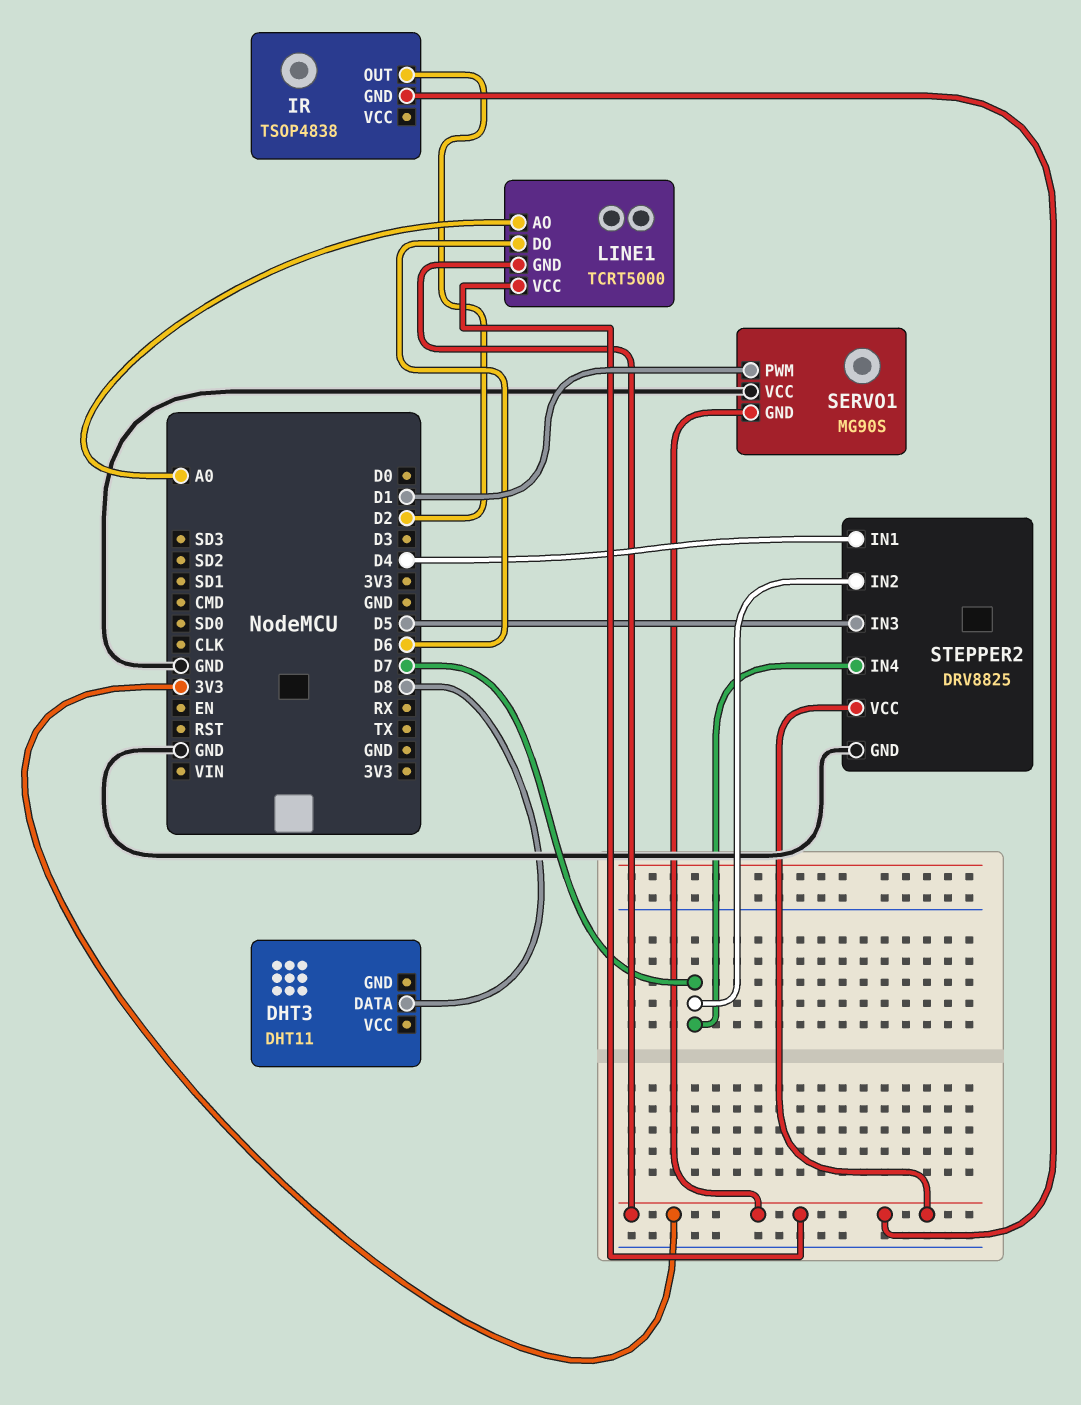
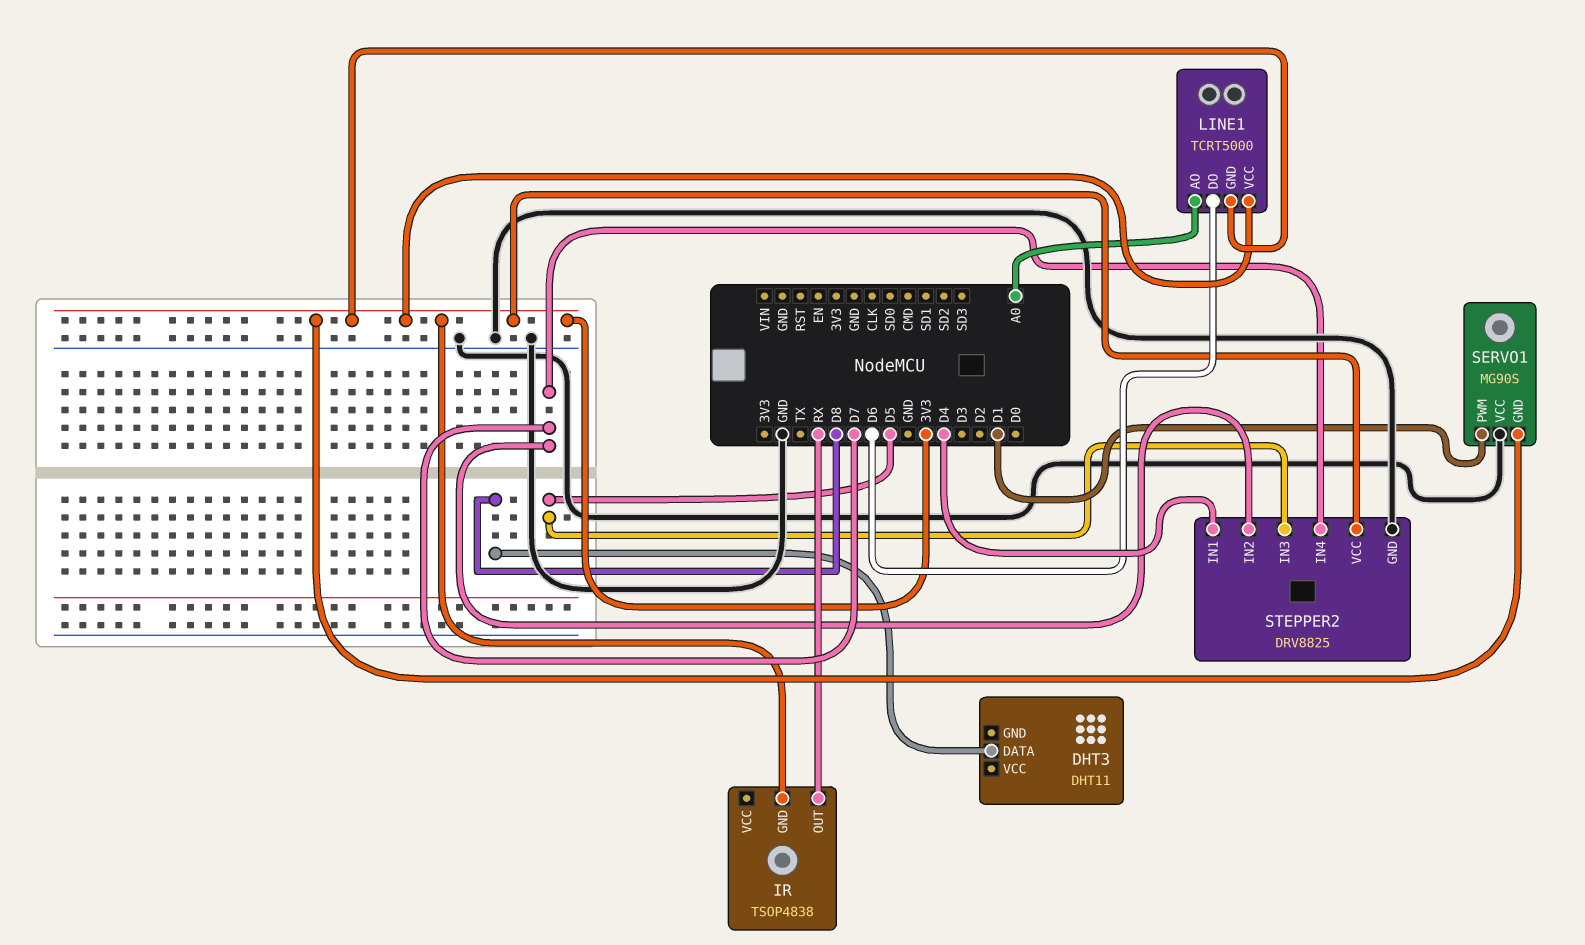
IR pin OUT: D2 -> RX

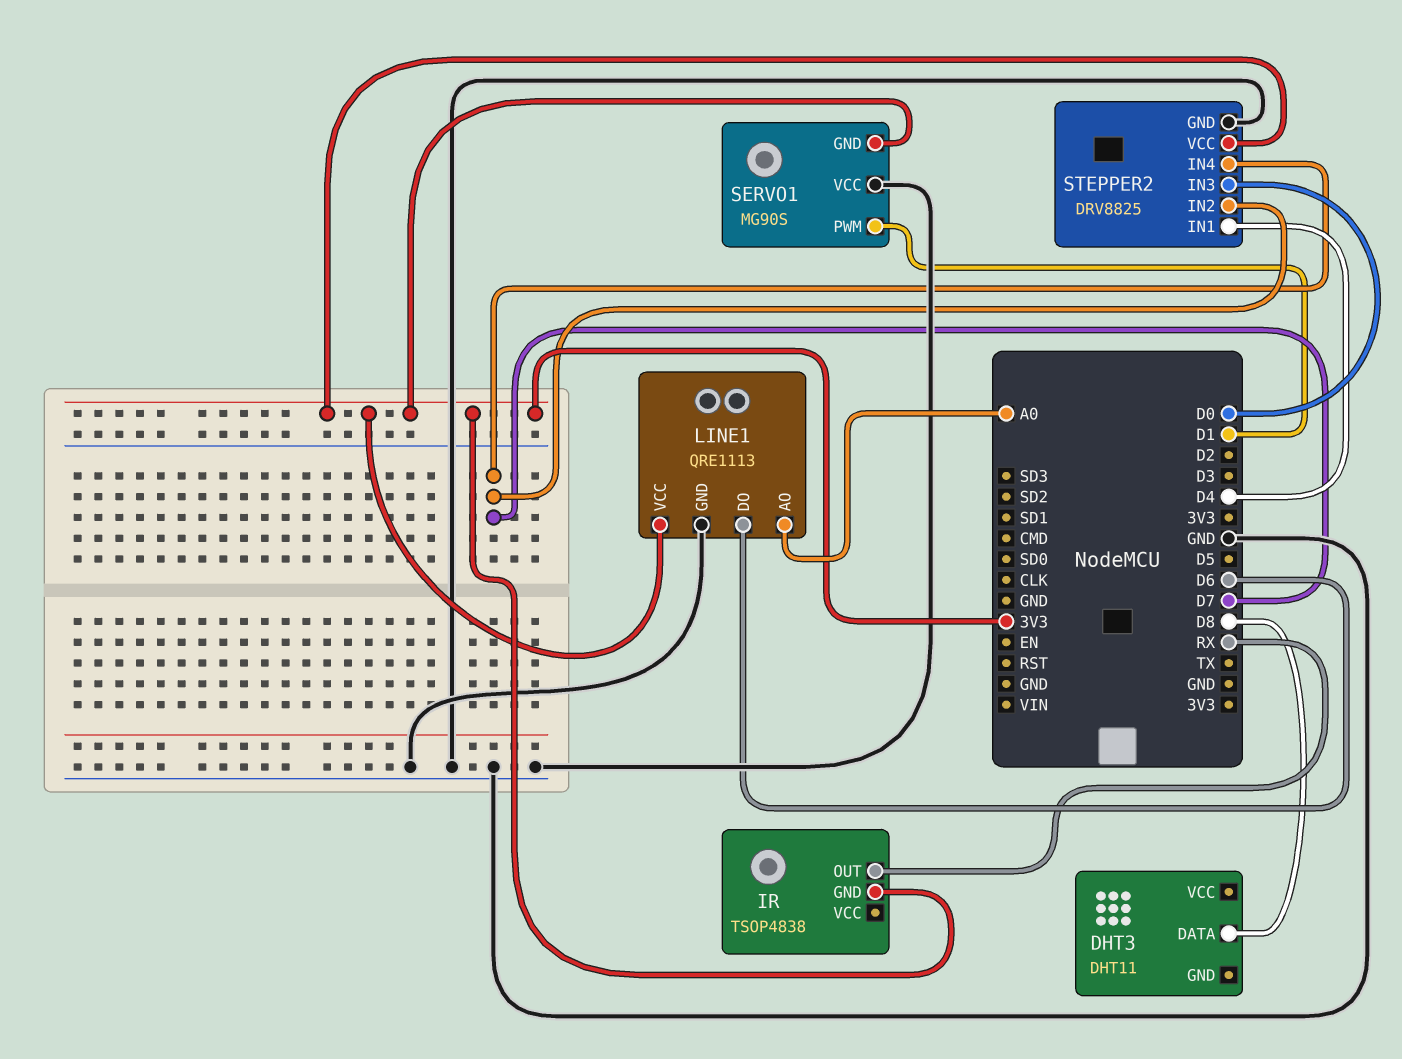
LINE1: TCRT5000 -> QRE1113
LINE1 pin GND: 3V3 -> GND
STEPPER2 pin IN3: D5 -> D0

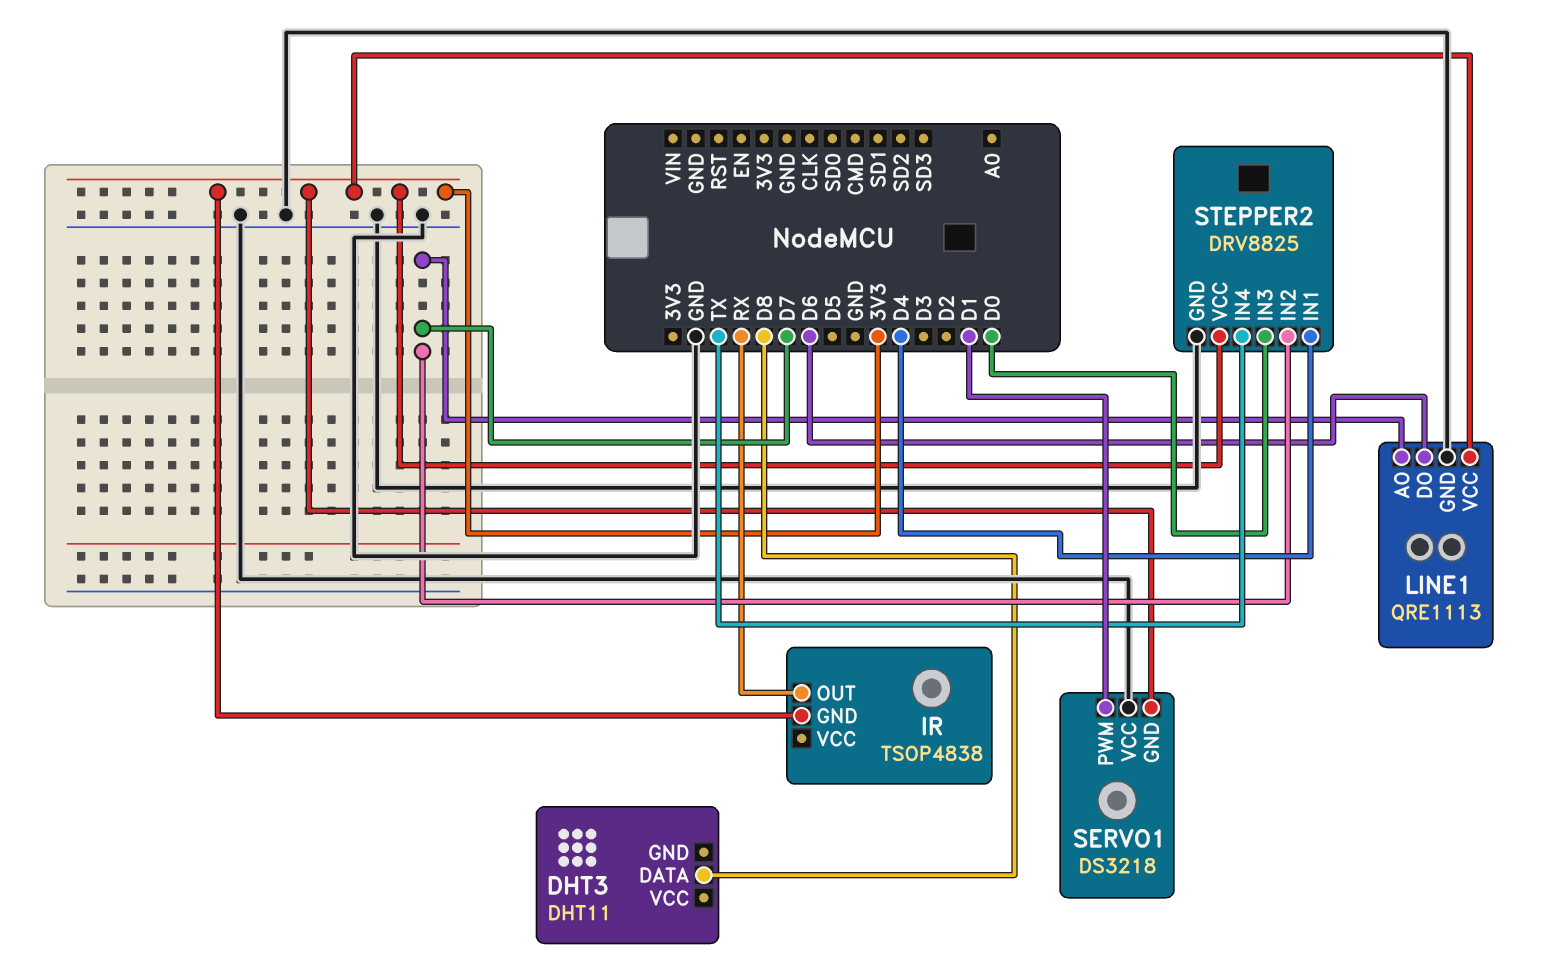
LINE1 pin AO: A0 -> D7
SERVO1: MG90S -> DS3218
STEPPER2 pin IN4: D7 -> TX

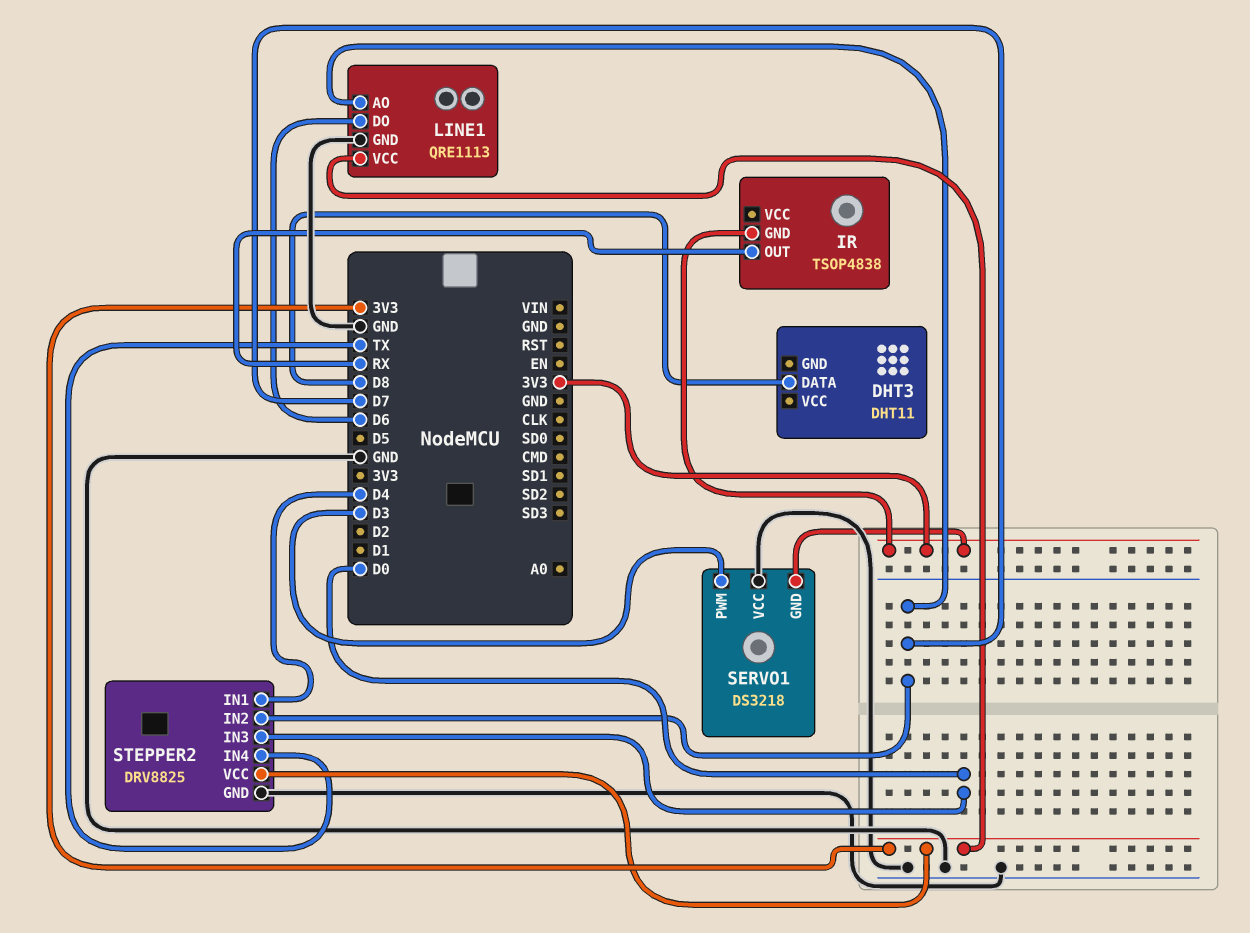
SERVO1 pin PWM: D1 -> D3

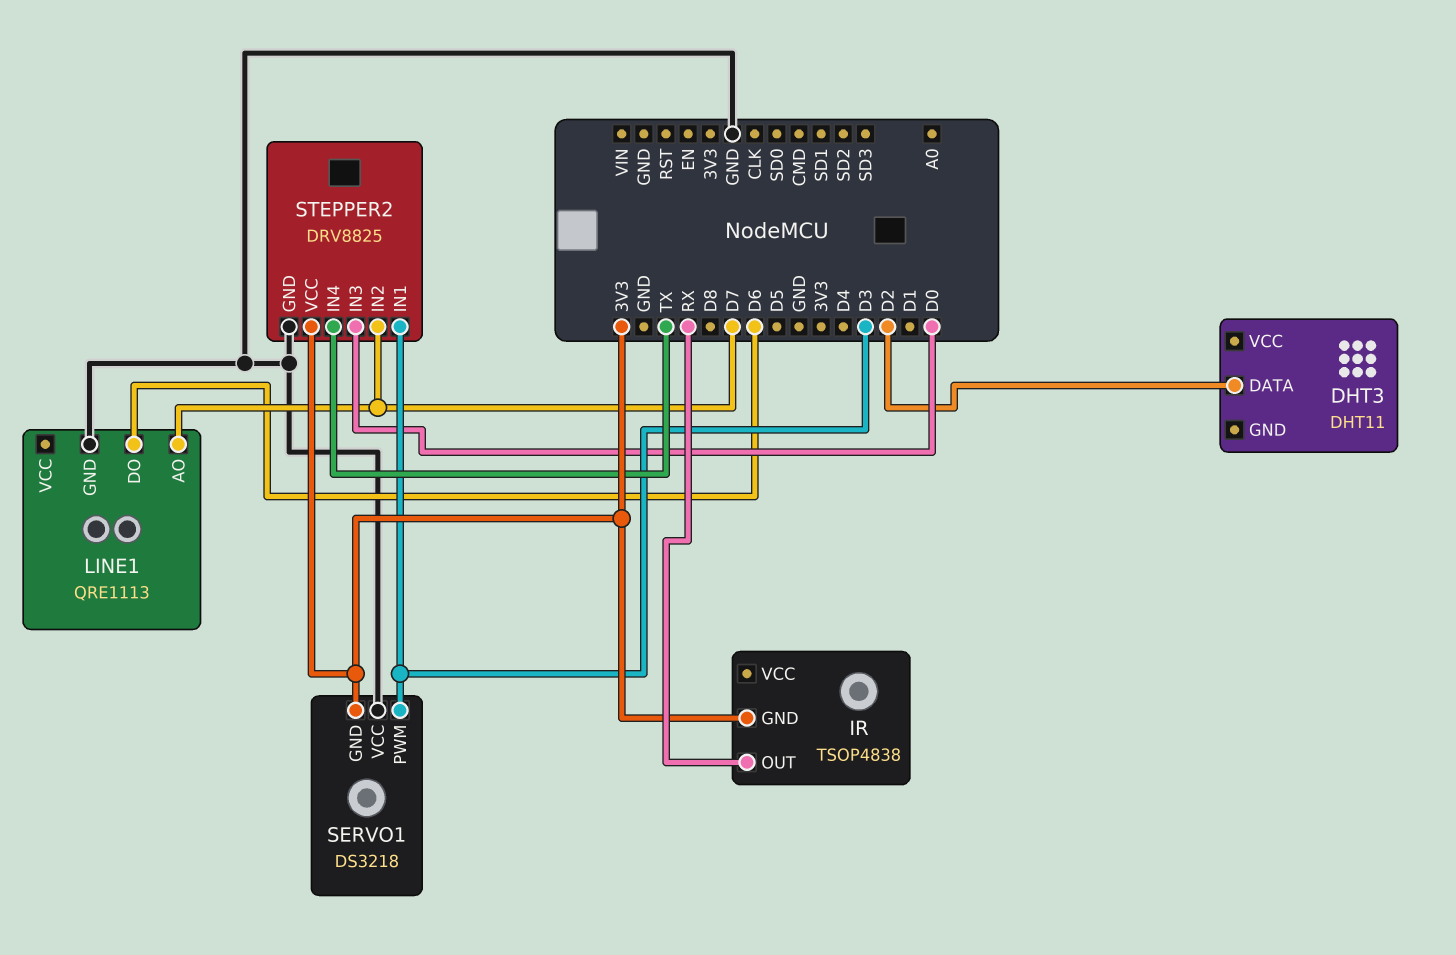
DHT3 pin DATA: D8 -> D2
LINE1 pin VCC: 3V3 -> none
STEPPER2 pin IN1: D4 -> D3

